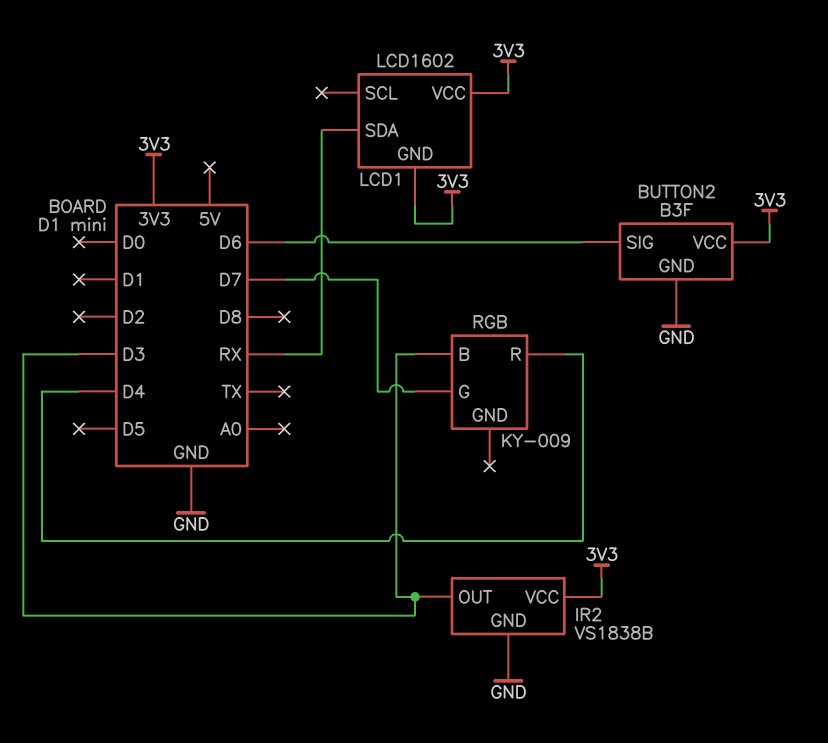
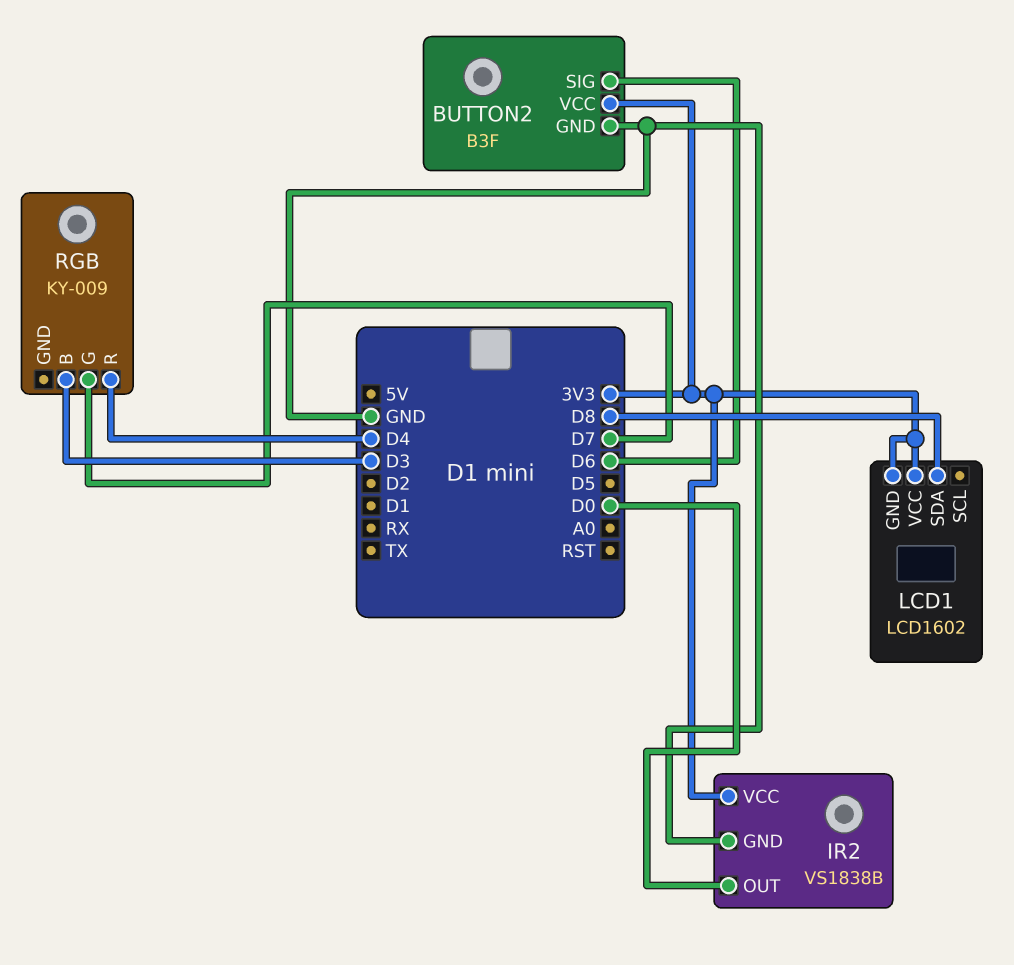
IR2 pin OUT: D3 -> D0
LCD1 pin SDA: RX -> D8

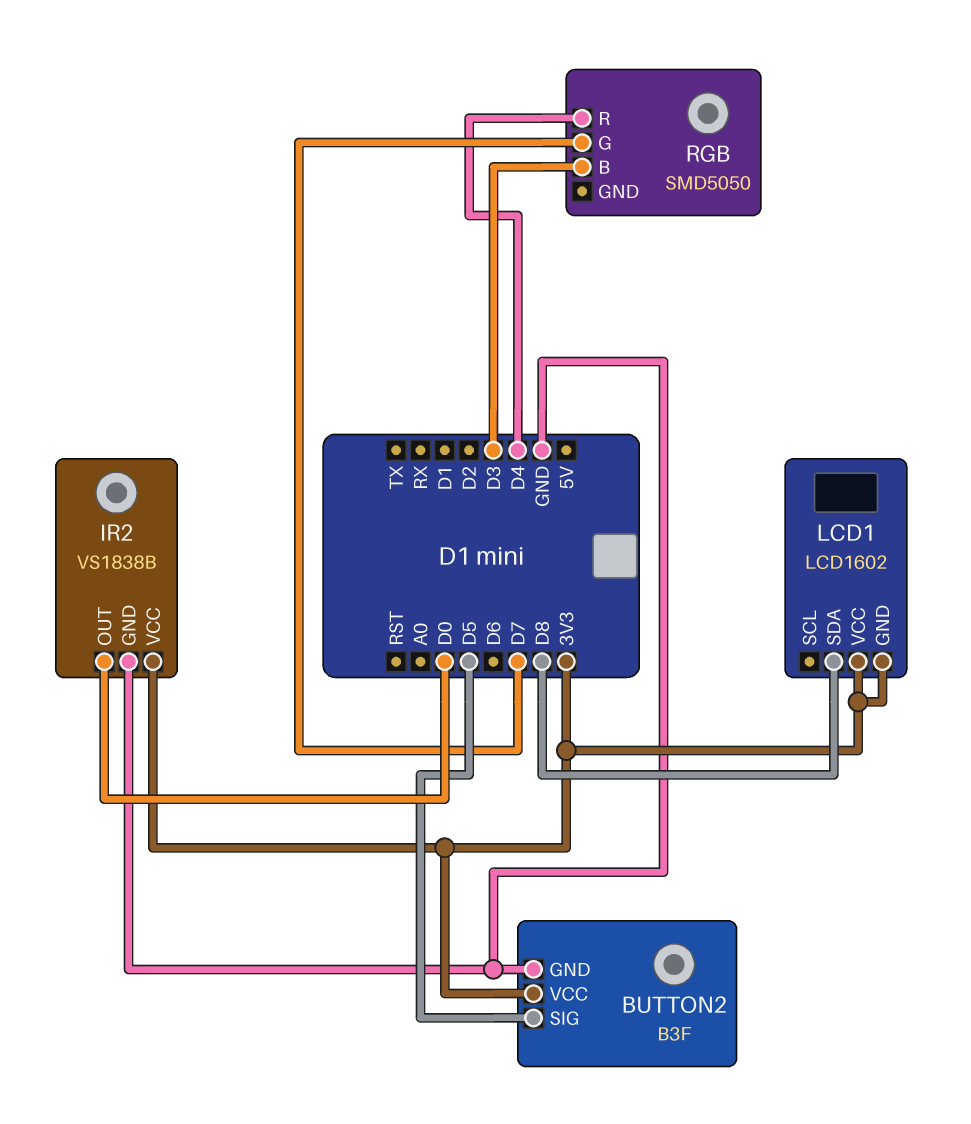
BUTTON2 pin SIG: D6 -> D5
RGB: KY-009 -> SMD5050

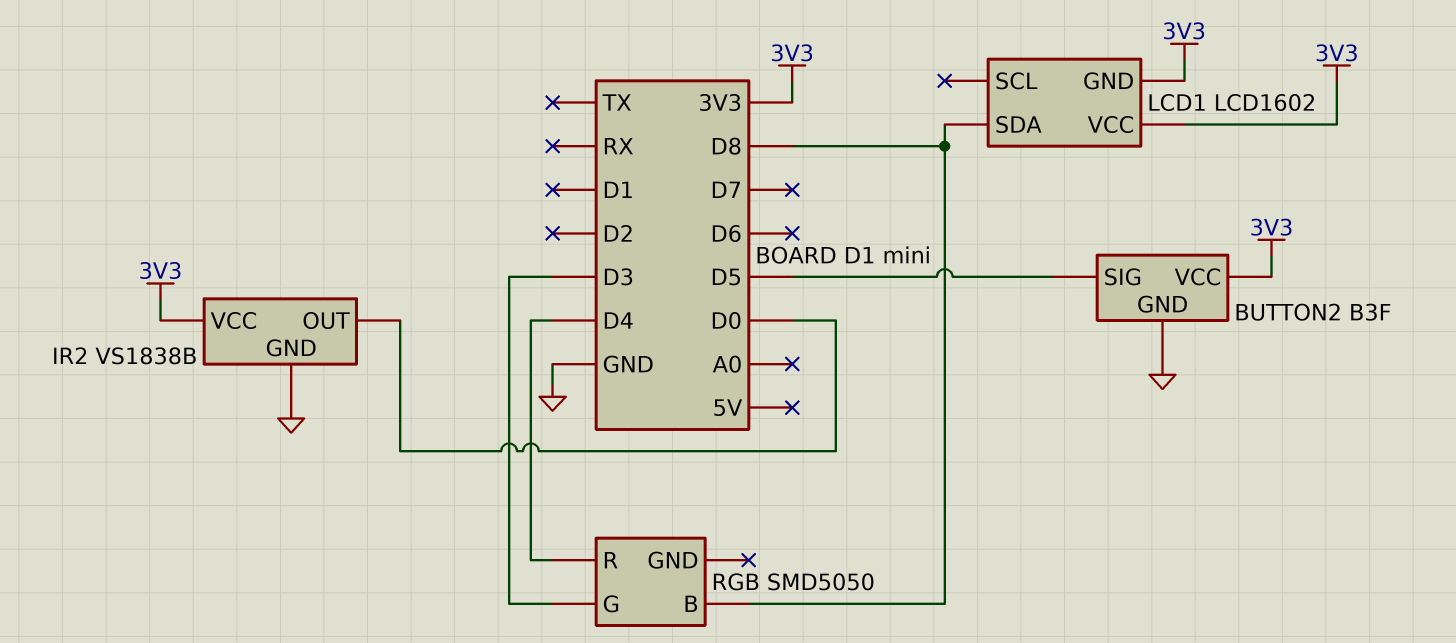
RGB pin B: D3 -> D8
RGB pin G: D7 -> D3

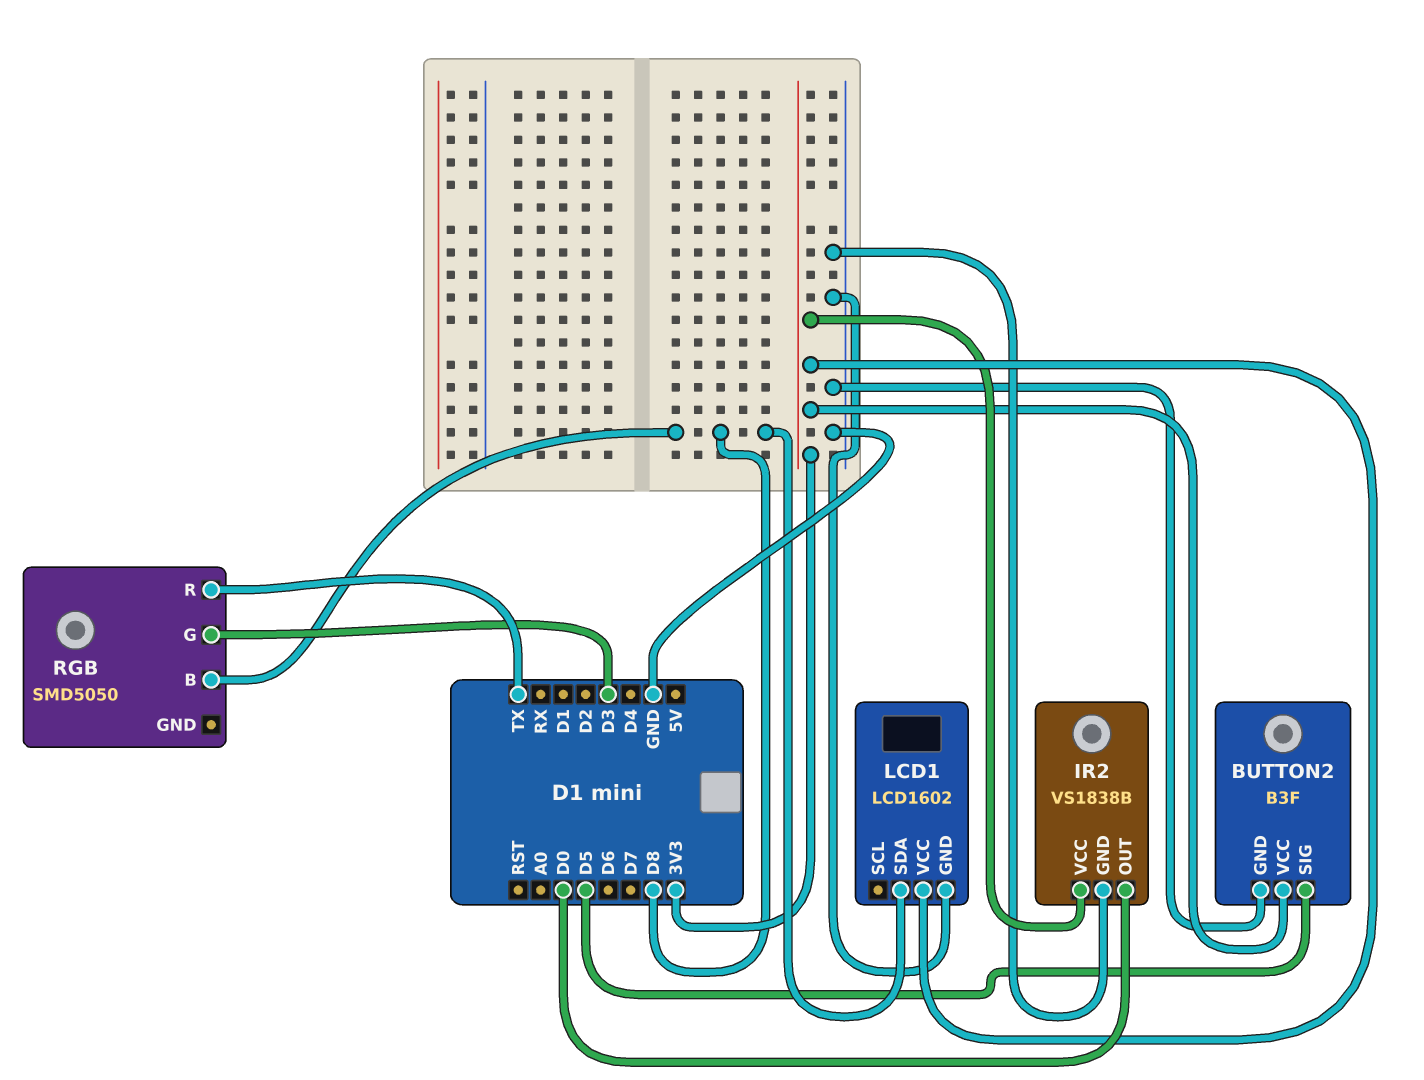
LCD1 pin GND: 3V3 -> GND
RGB pin R: D4 -> TX

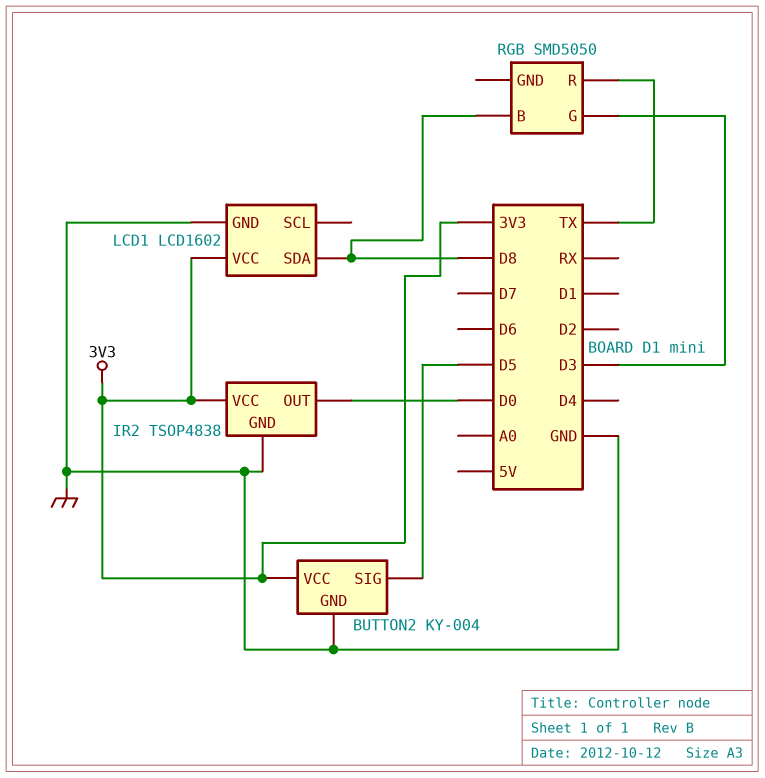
BUTTON2: B3F -> KY-004
IR2: VS1838B -> TSOP4838

